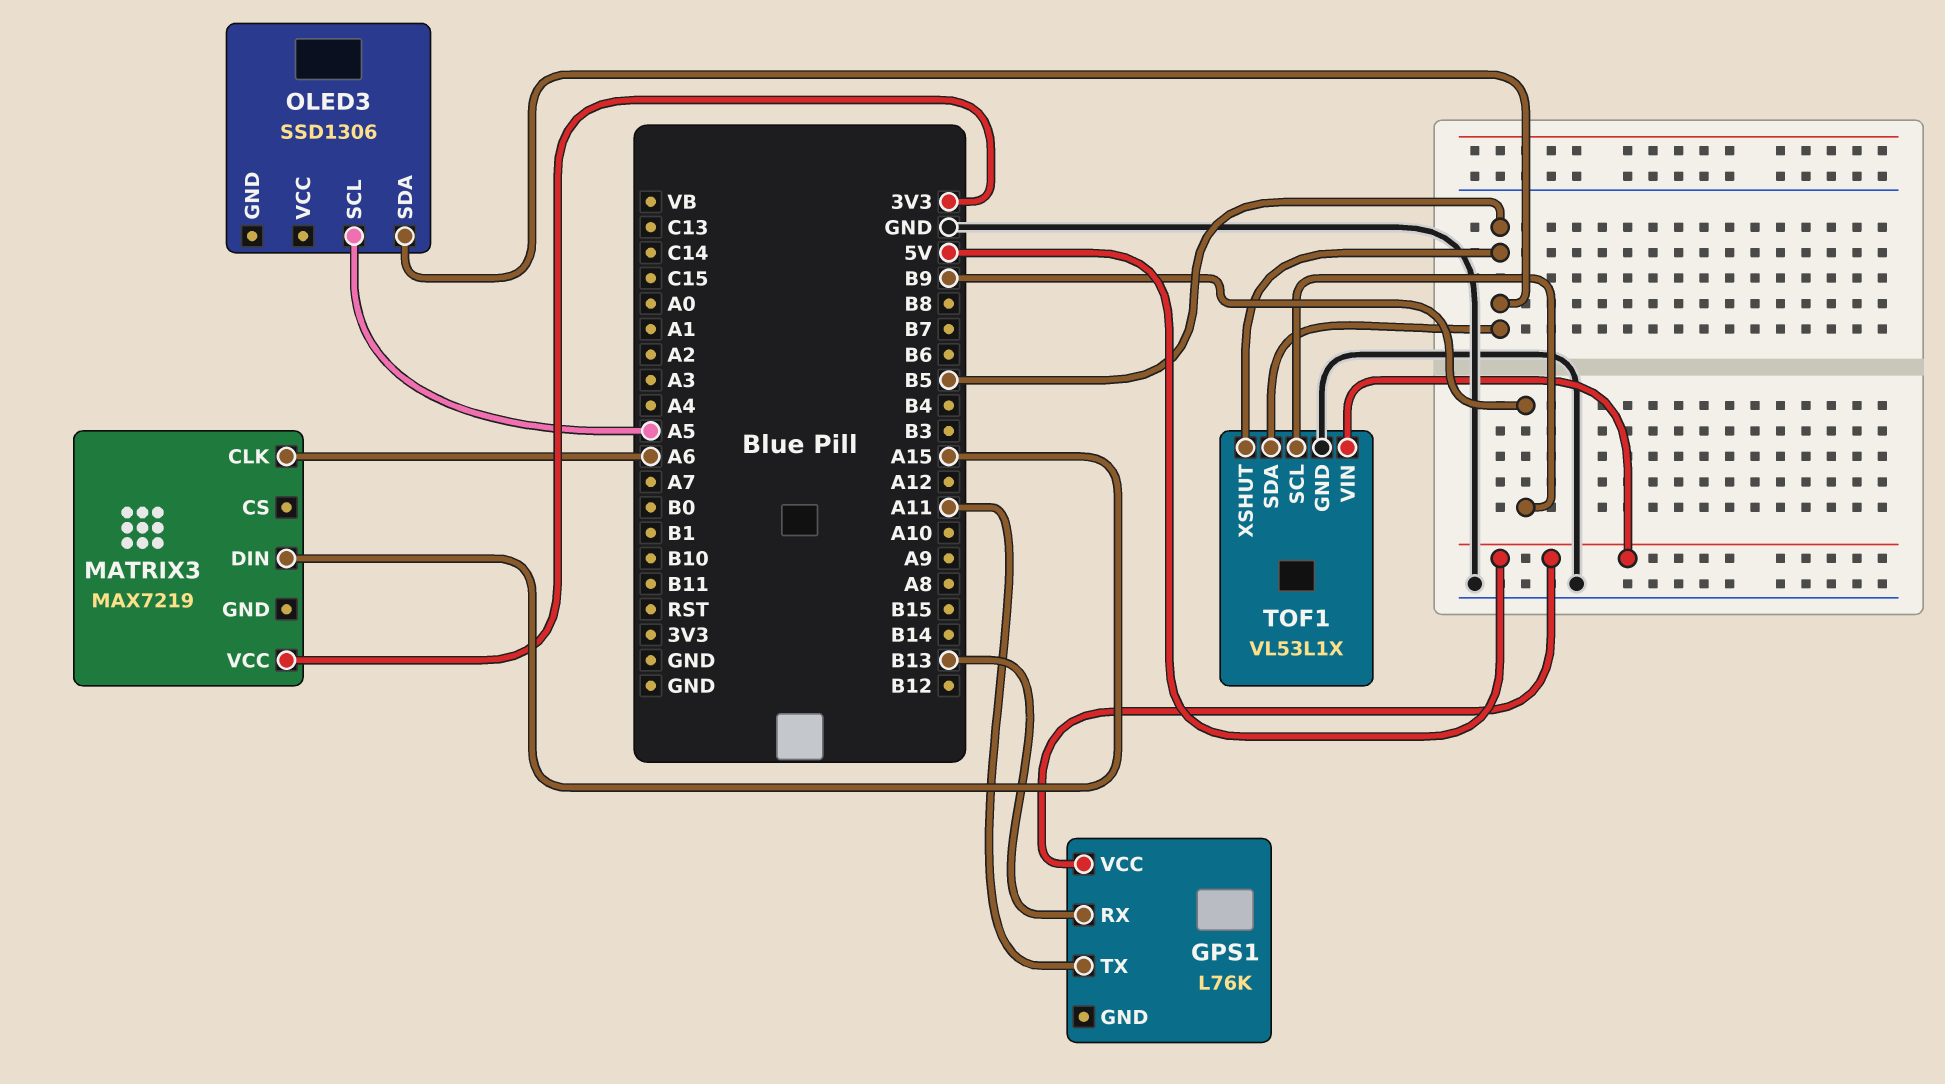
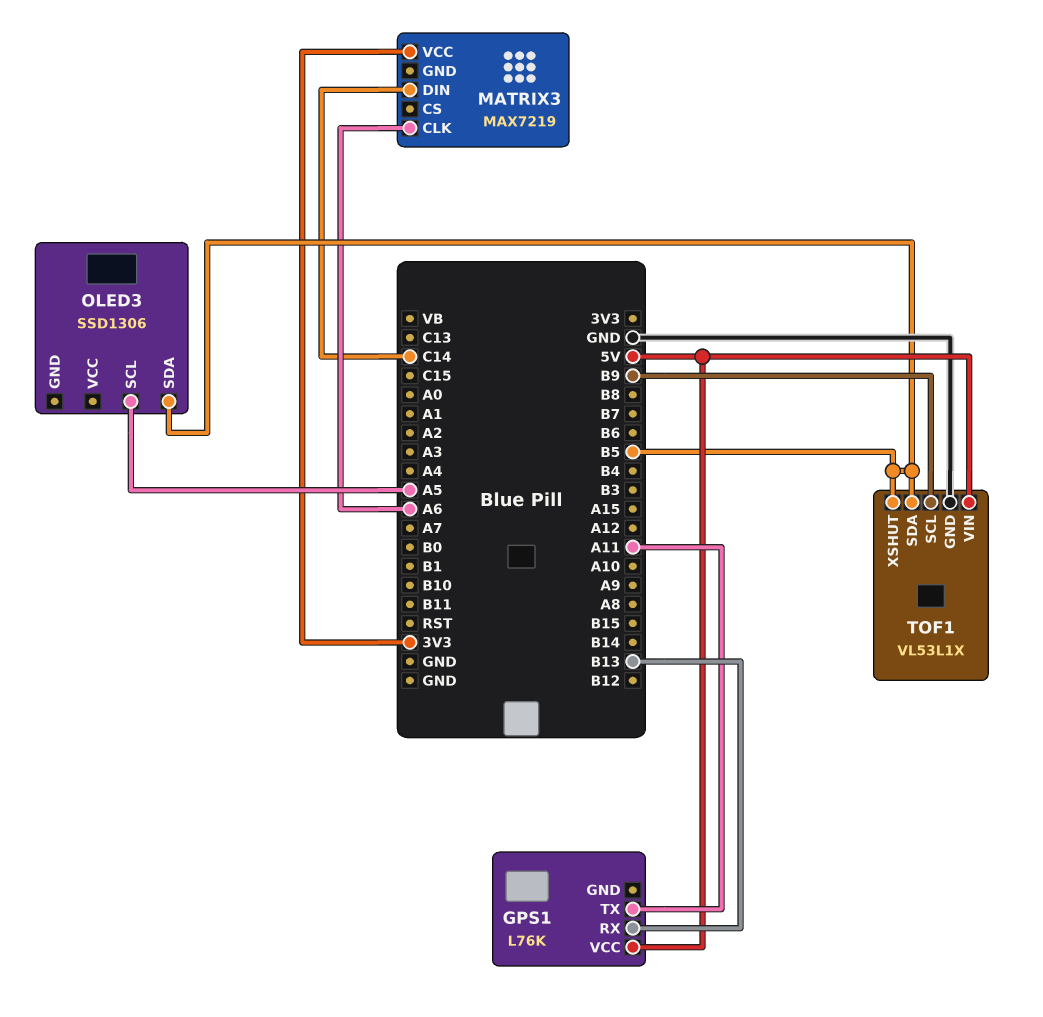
MATRIX3 pin DIN: A15 -> C14

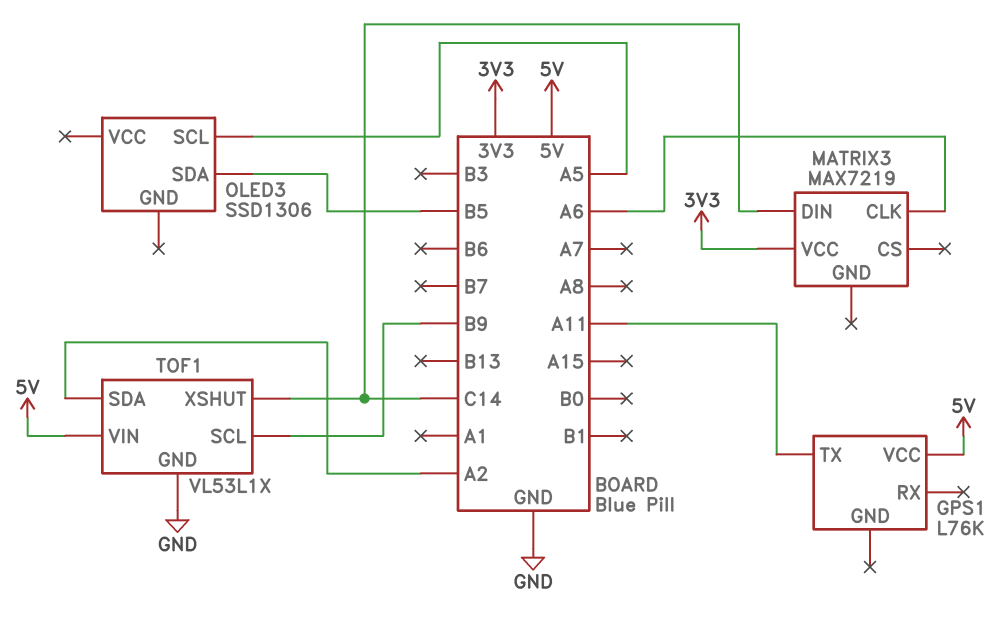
GPS1 pin RX: B13 -> none
TOF1 pin SDA: B5 -> A2
TOF1 pin XSHUT: B5 -> C14

